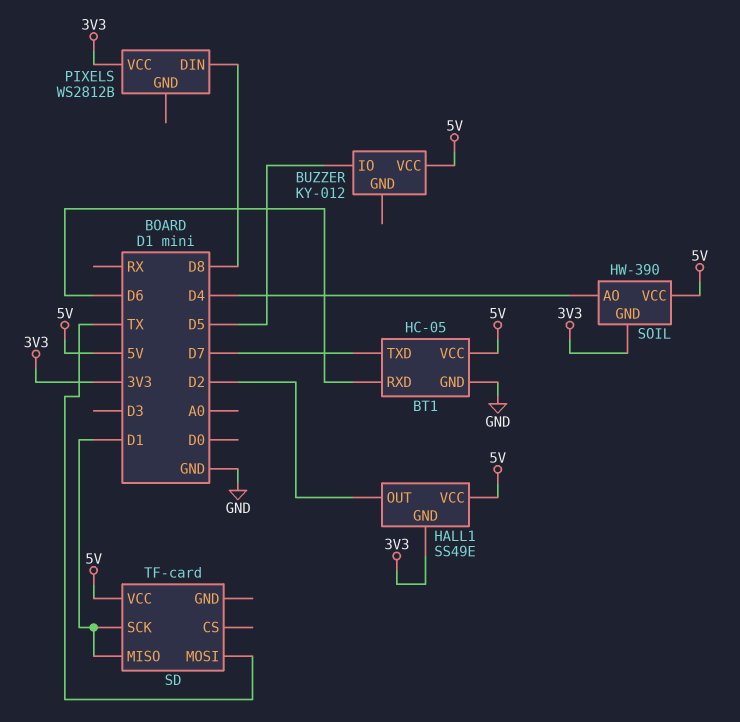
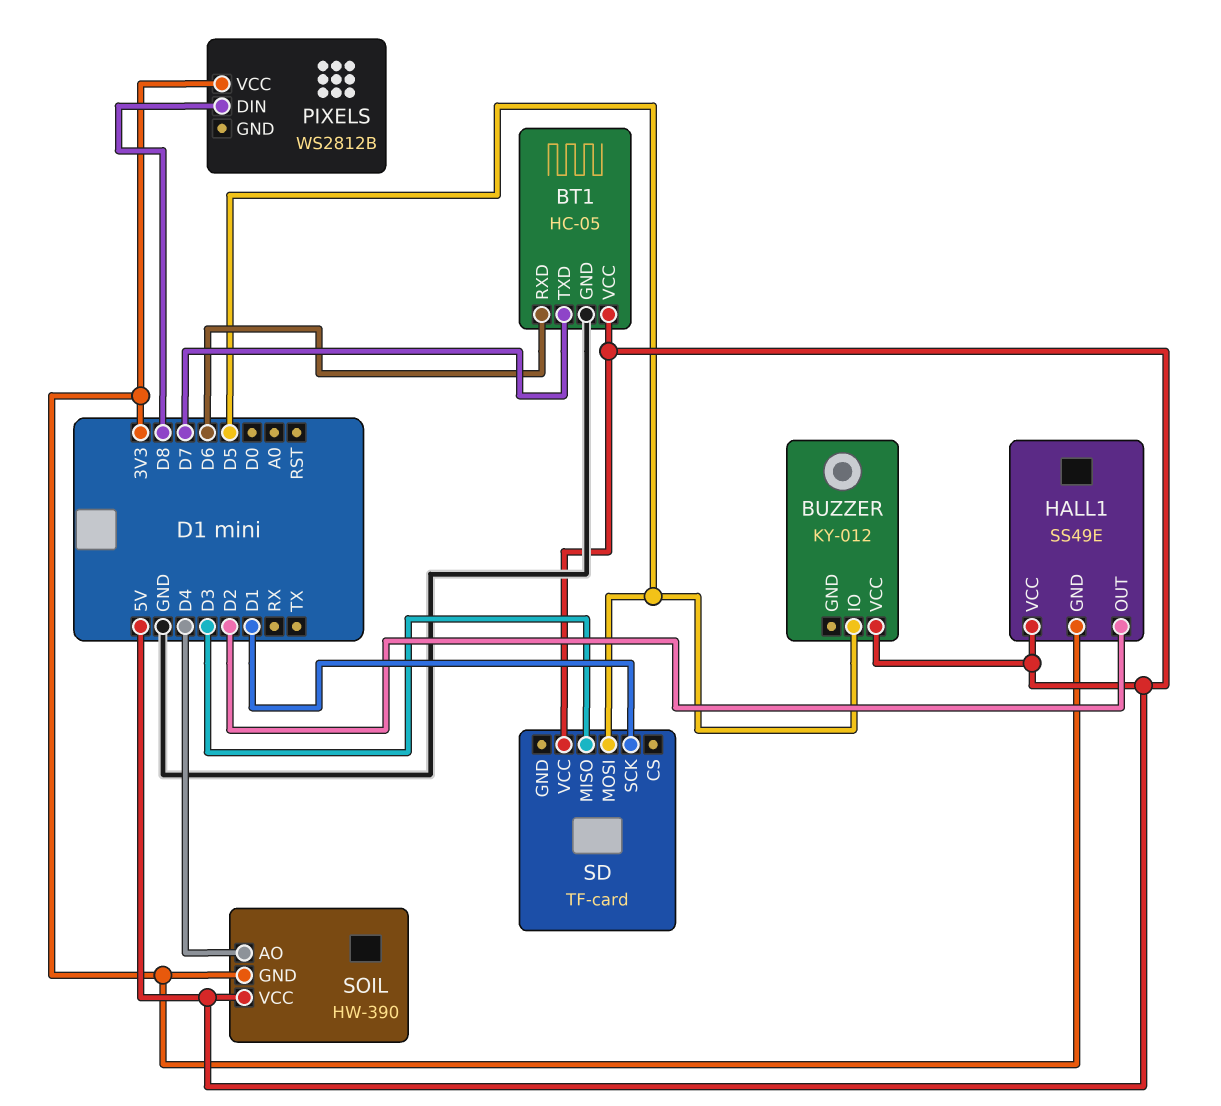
SD pin MISO: D1 -> D3
SD pin MOSI: TX -> D5

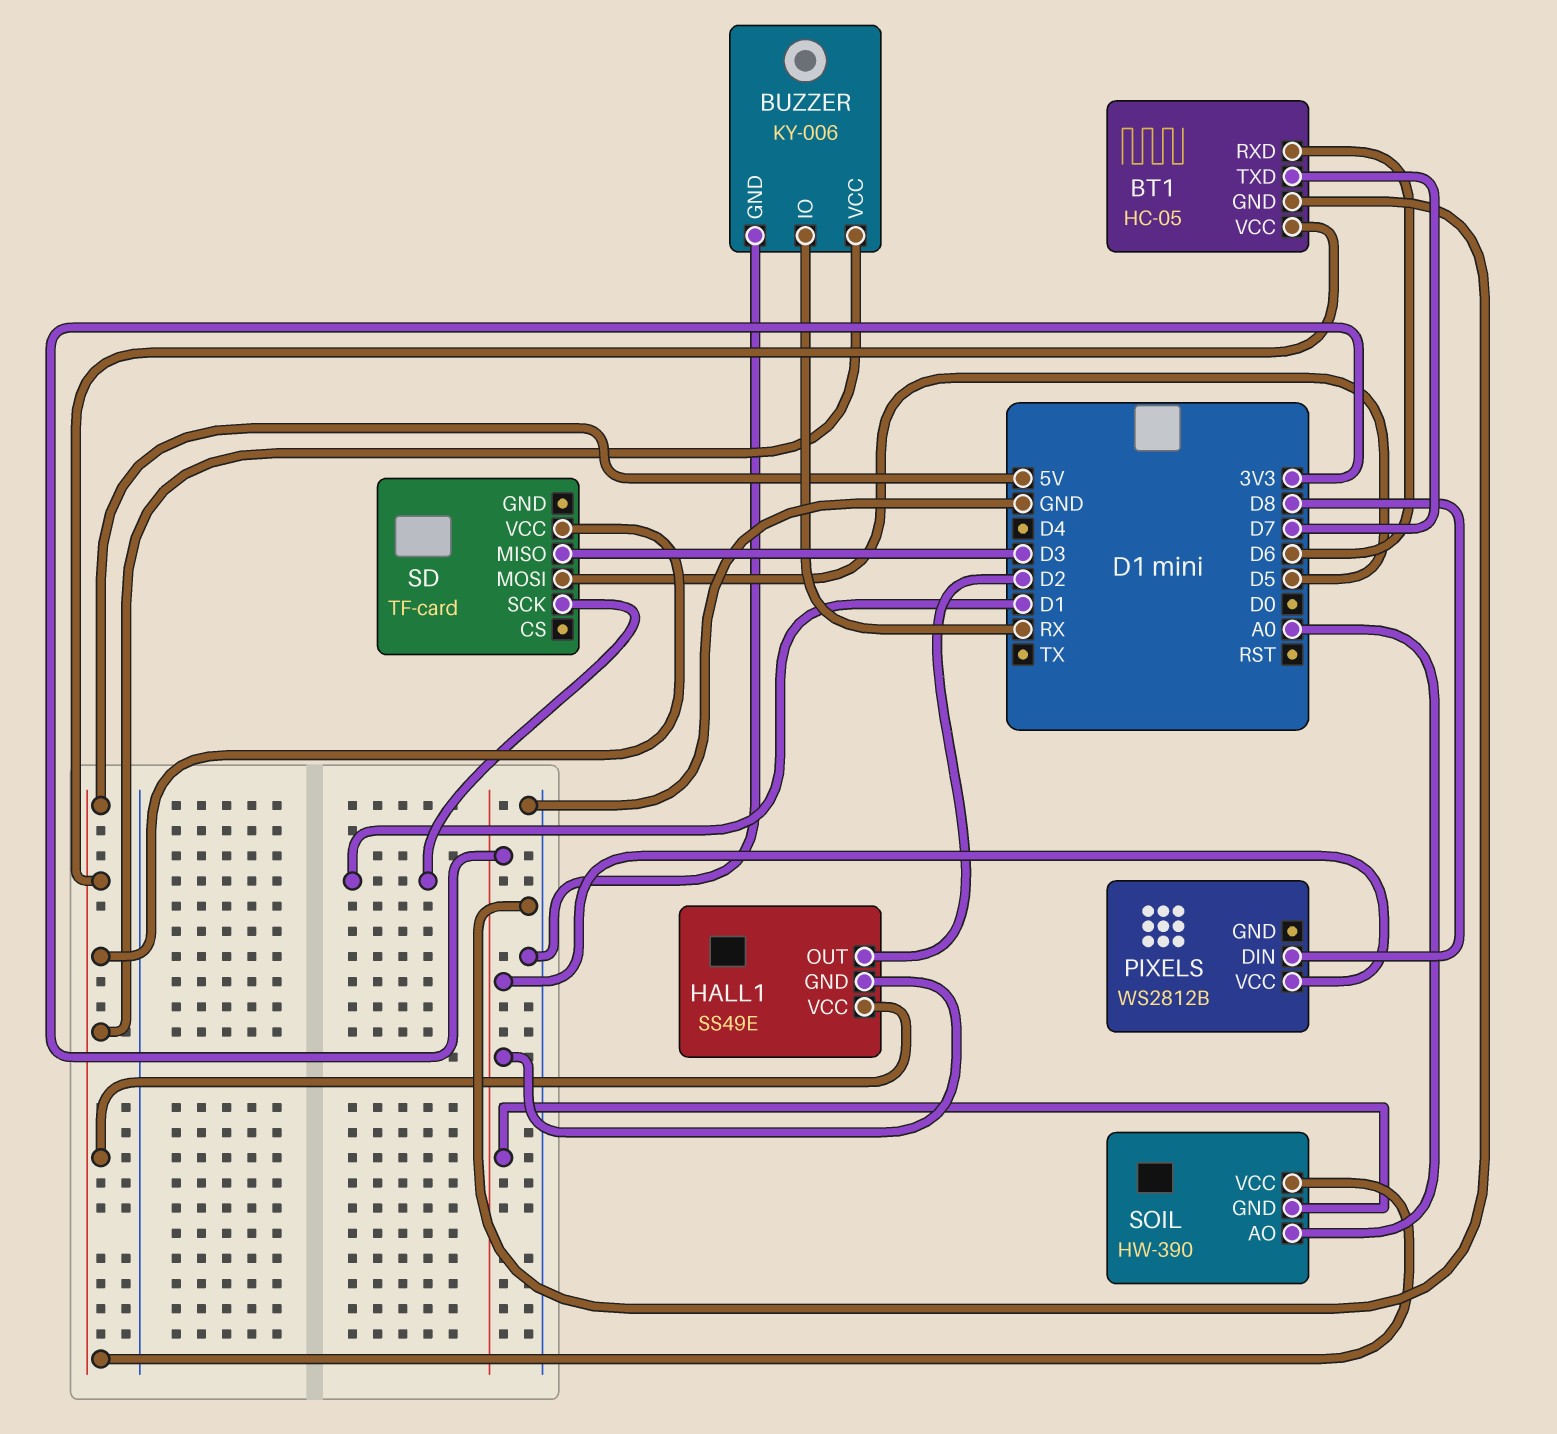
BUZZER: KY-012 -> KY-006
BUZZER pin GND: none -> GND
BUZZER pin IO: D5 -> RX
SOIL pin AO: D4 -> A0

